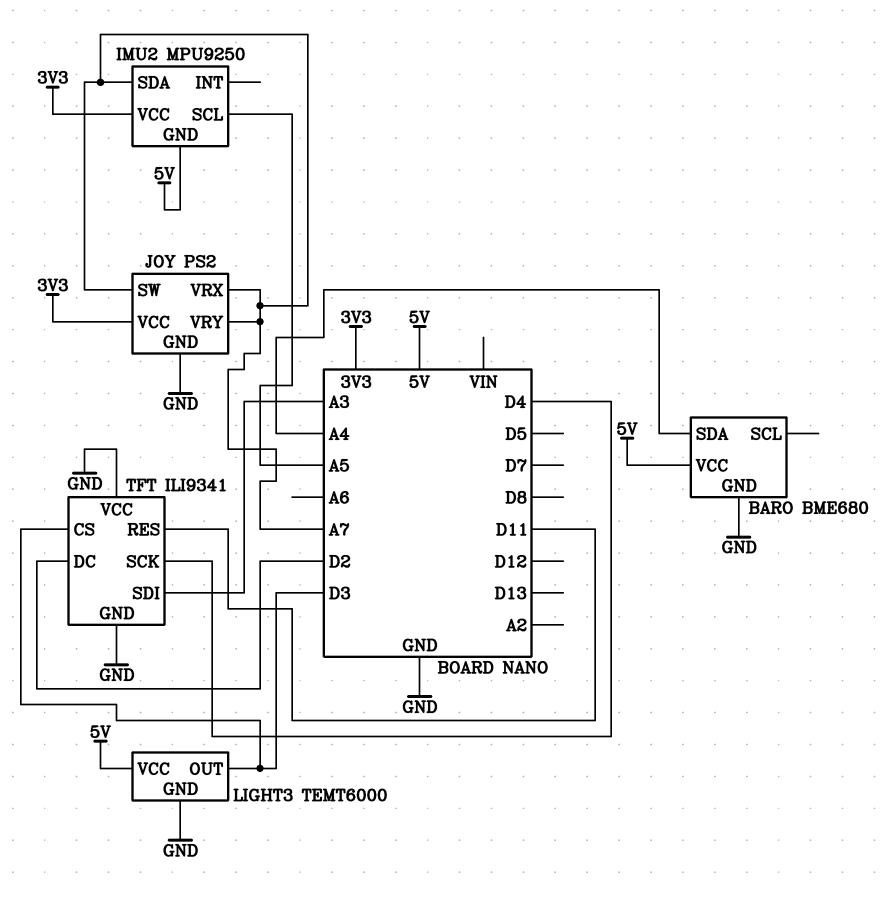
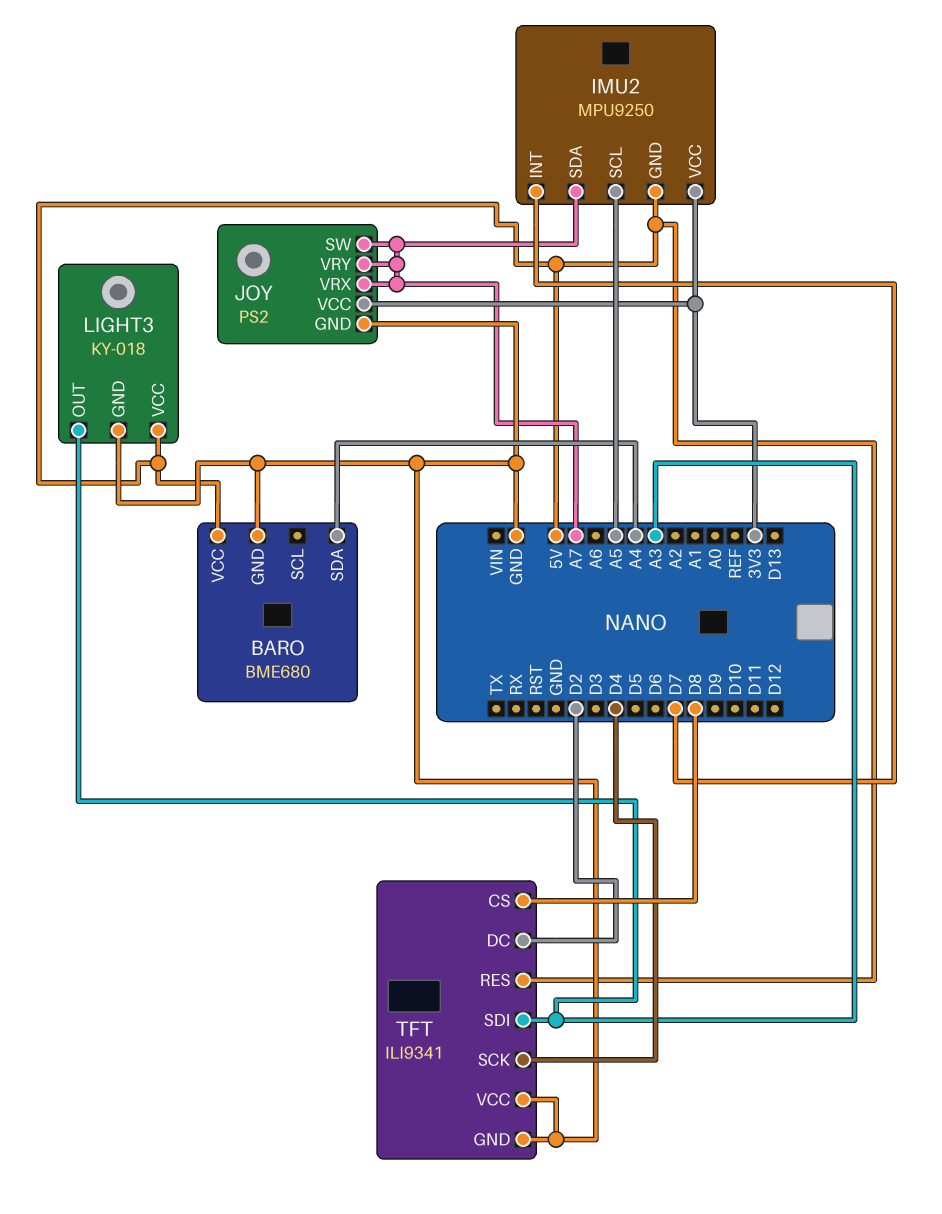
IMU2 pin INT: none -> D7
LIGHT3: TEMT6000 -> KY-018
LIGHT3 pin OUT: D3 -> A3
TFT pin CS: D3 -> D8
TFT pin RES: D11 -> 5V

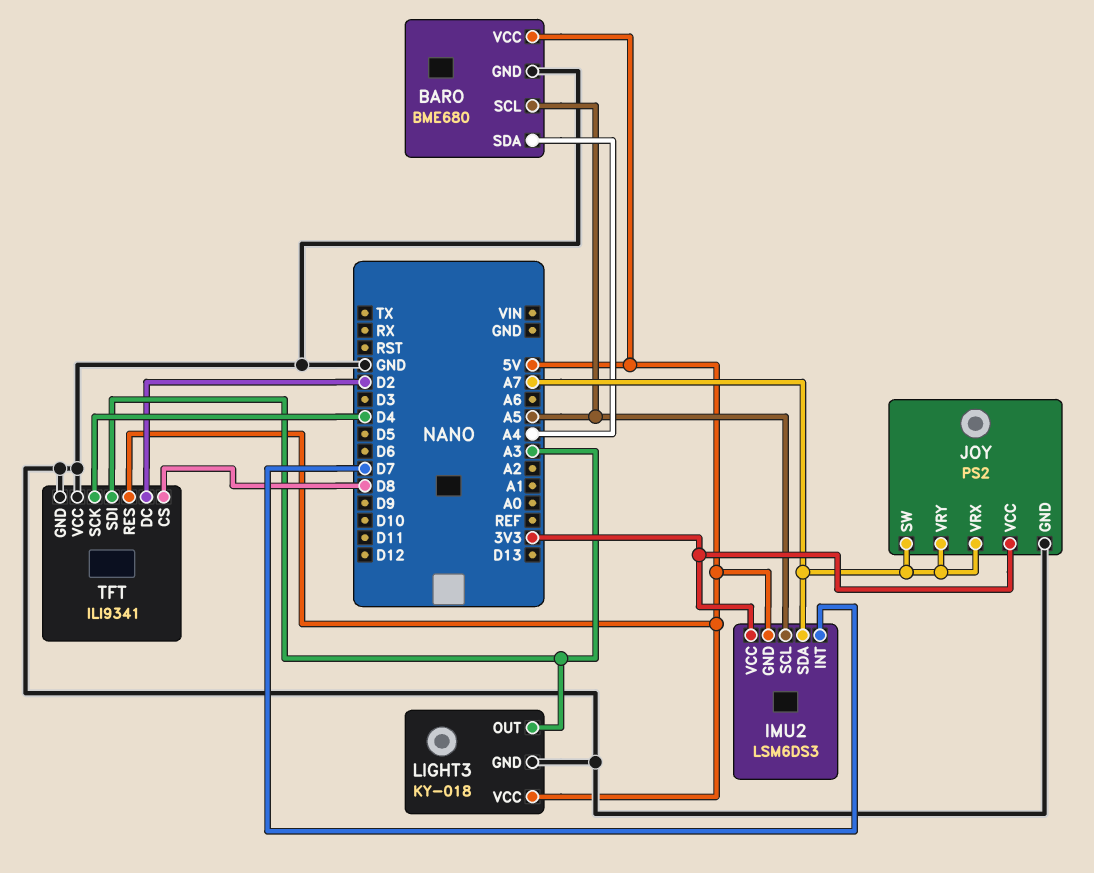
BARO pin SCL: none -> A5
IMU2: MPU9250 -> LSM6DS3

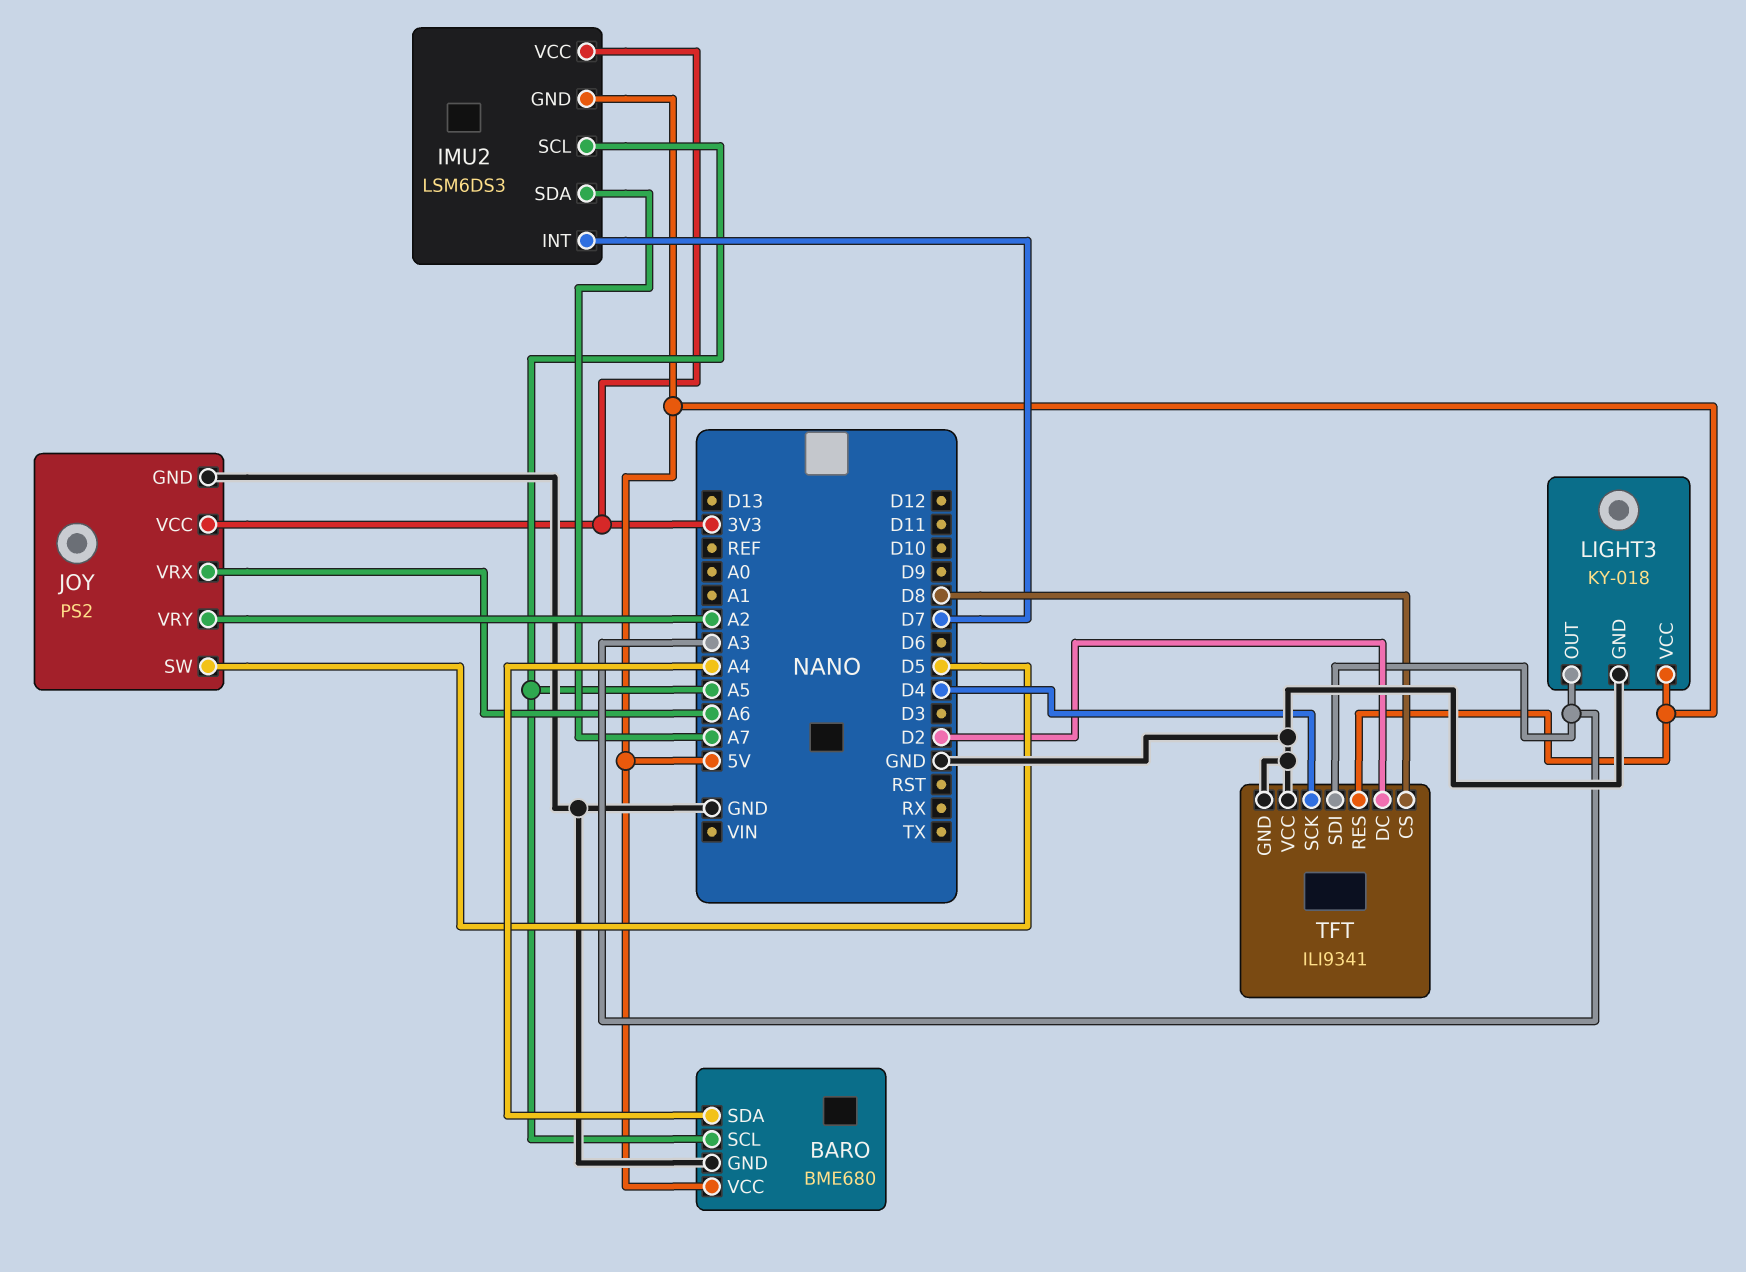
JOY pin SW: A7 -> D5
JOY pin VRX: A7 -> A6
JOY pin VRY: A7 -> A2

